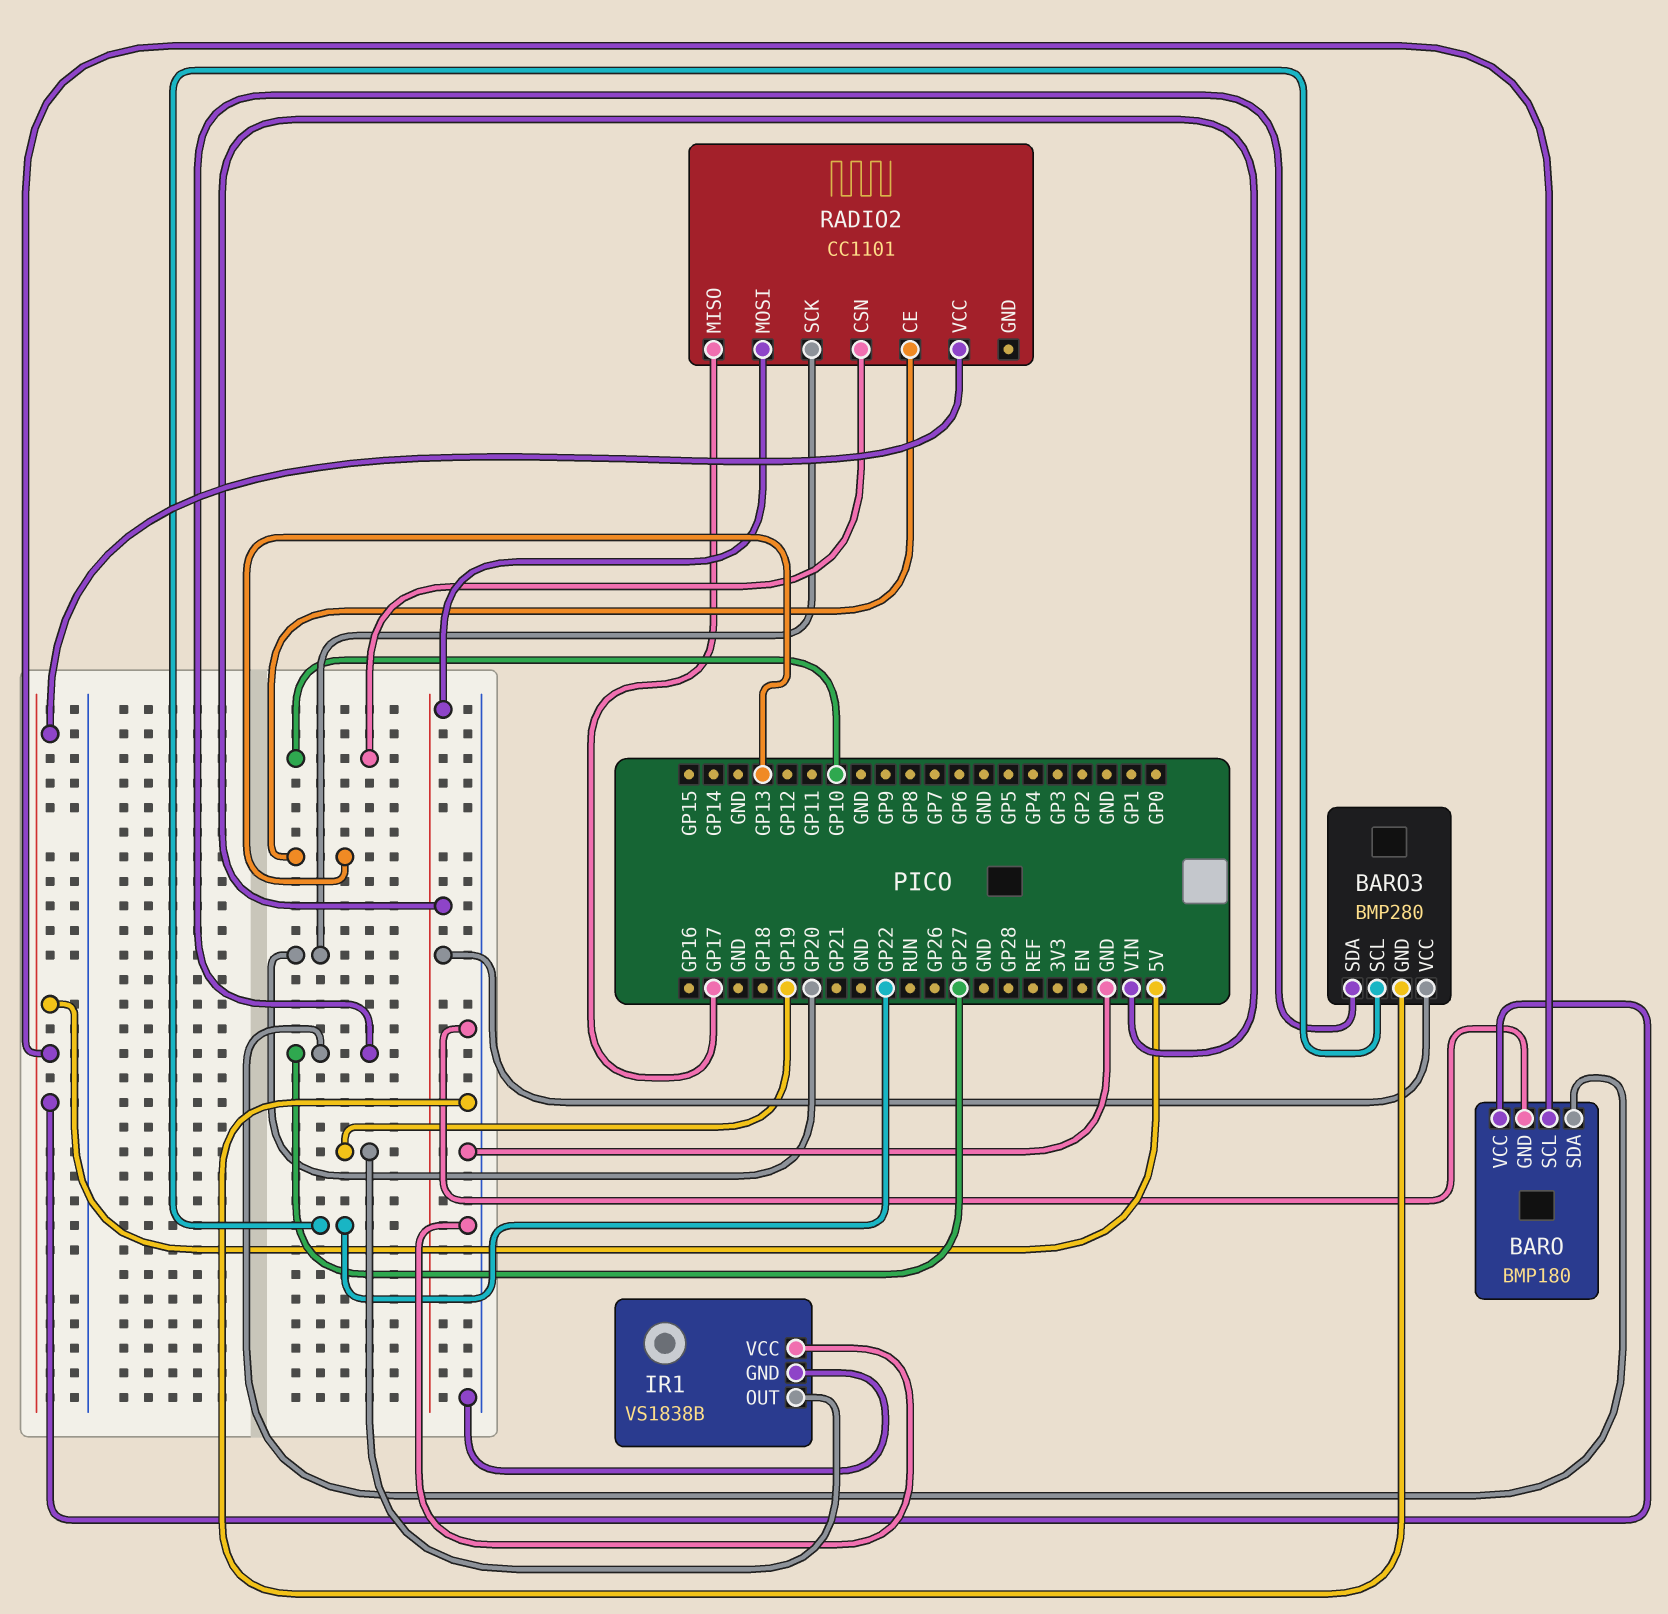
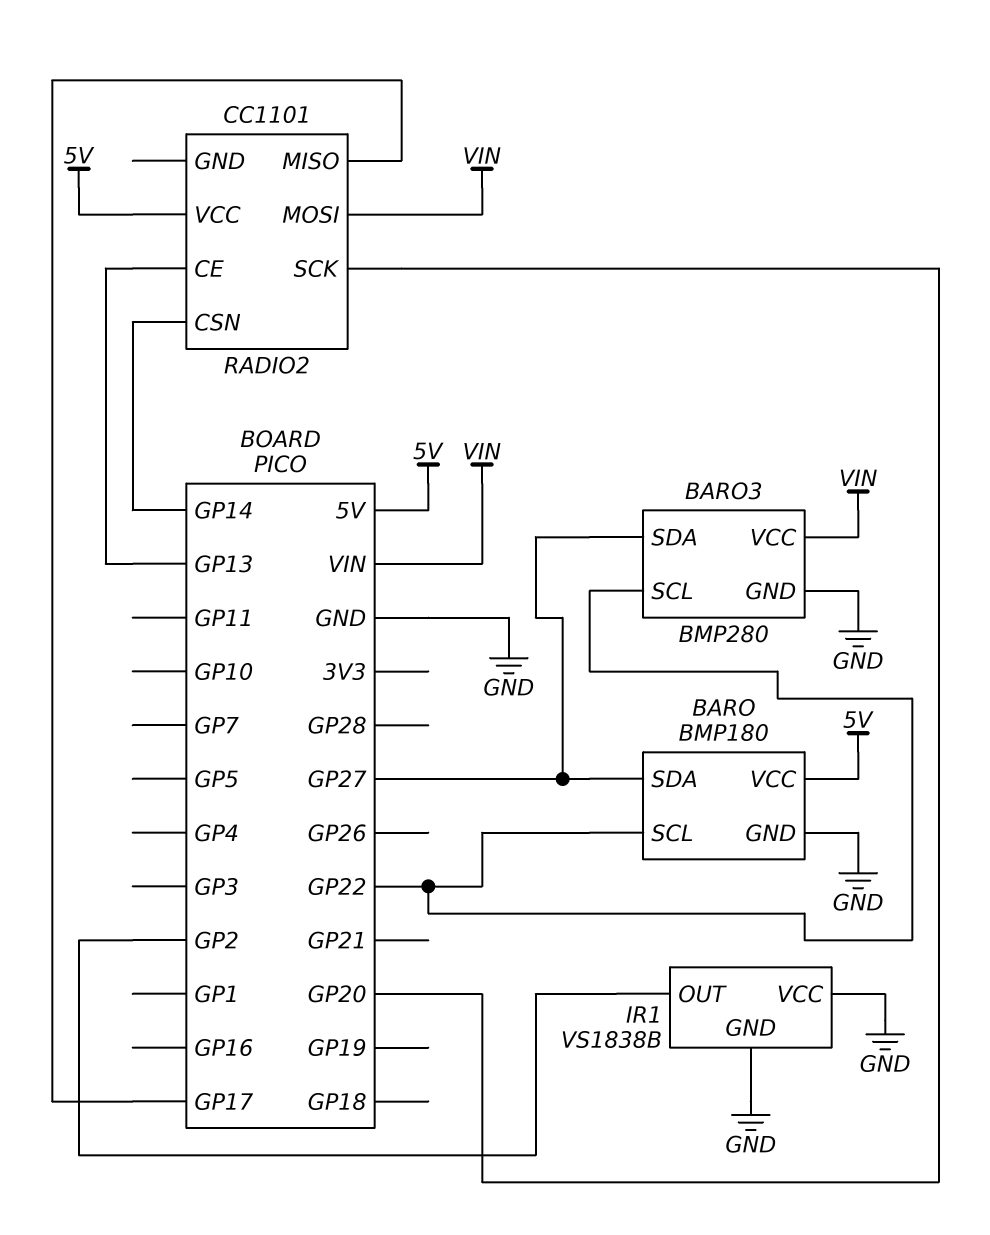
BARO pin SCL: 5V -> GP22
IR1 pin OUT: GP19 -> GP2
RADIO2 pin CSN: GP10 -> GP14

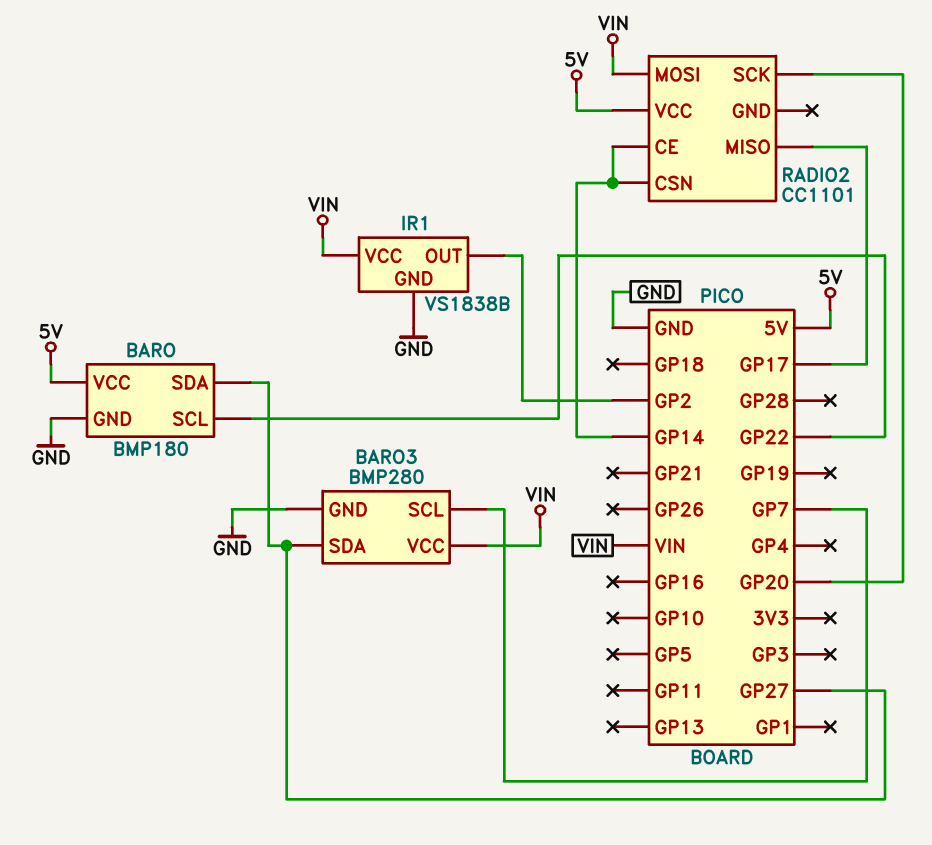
BARO3 pin SCL: GP22 -> GP7
IR1 pin VCC: GND -> VIN
RADIO2 pin CE: GP13 -> GP14

